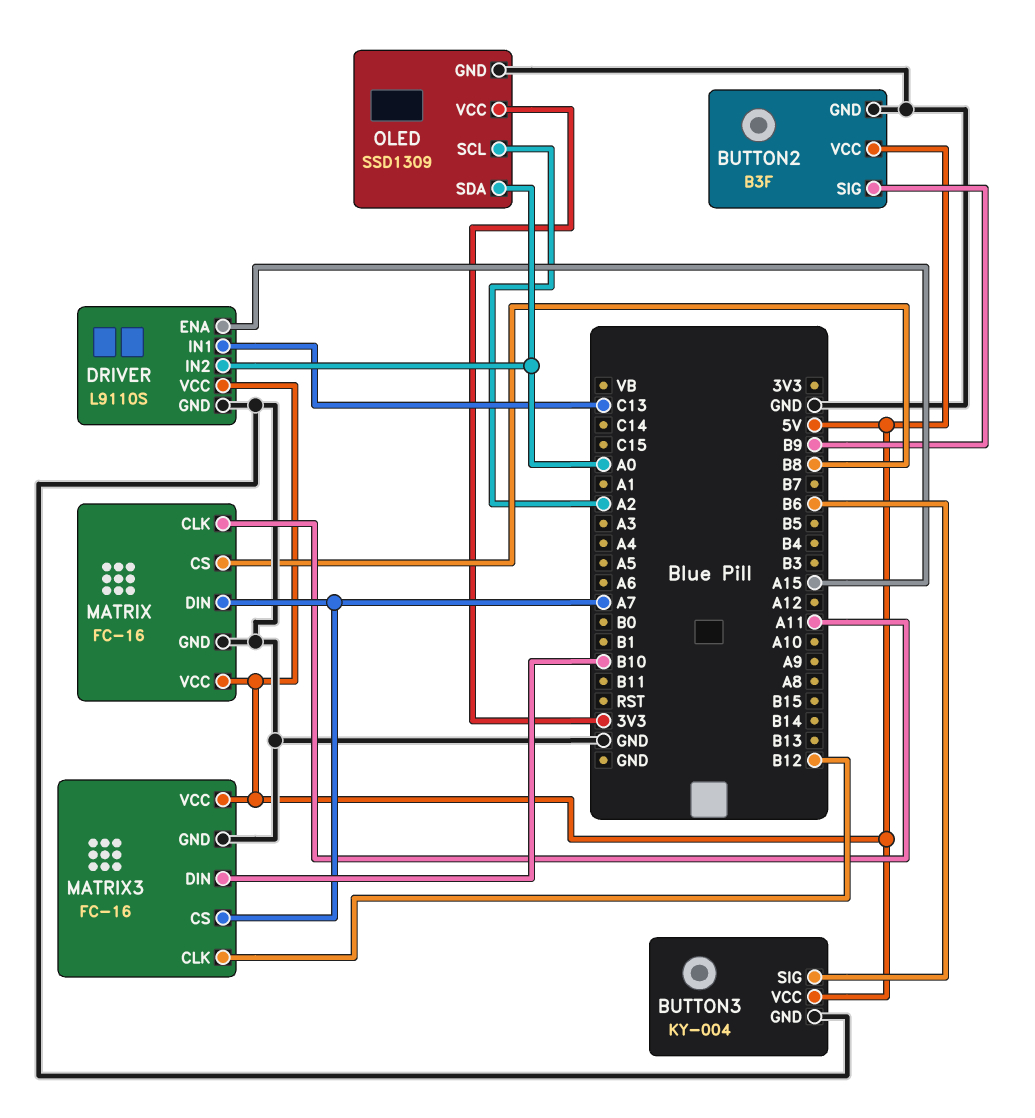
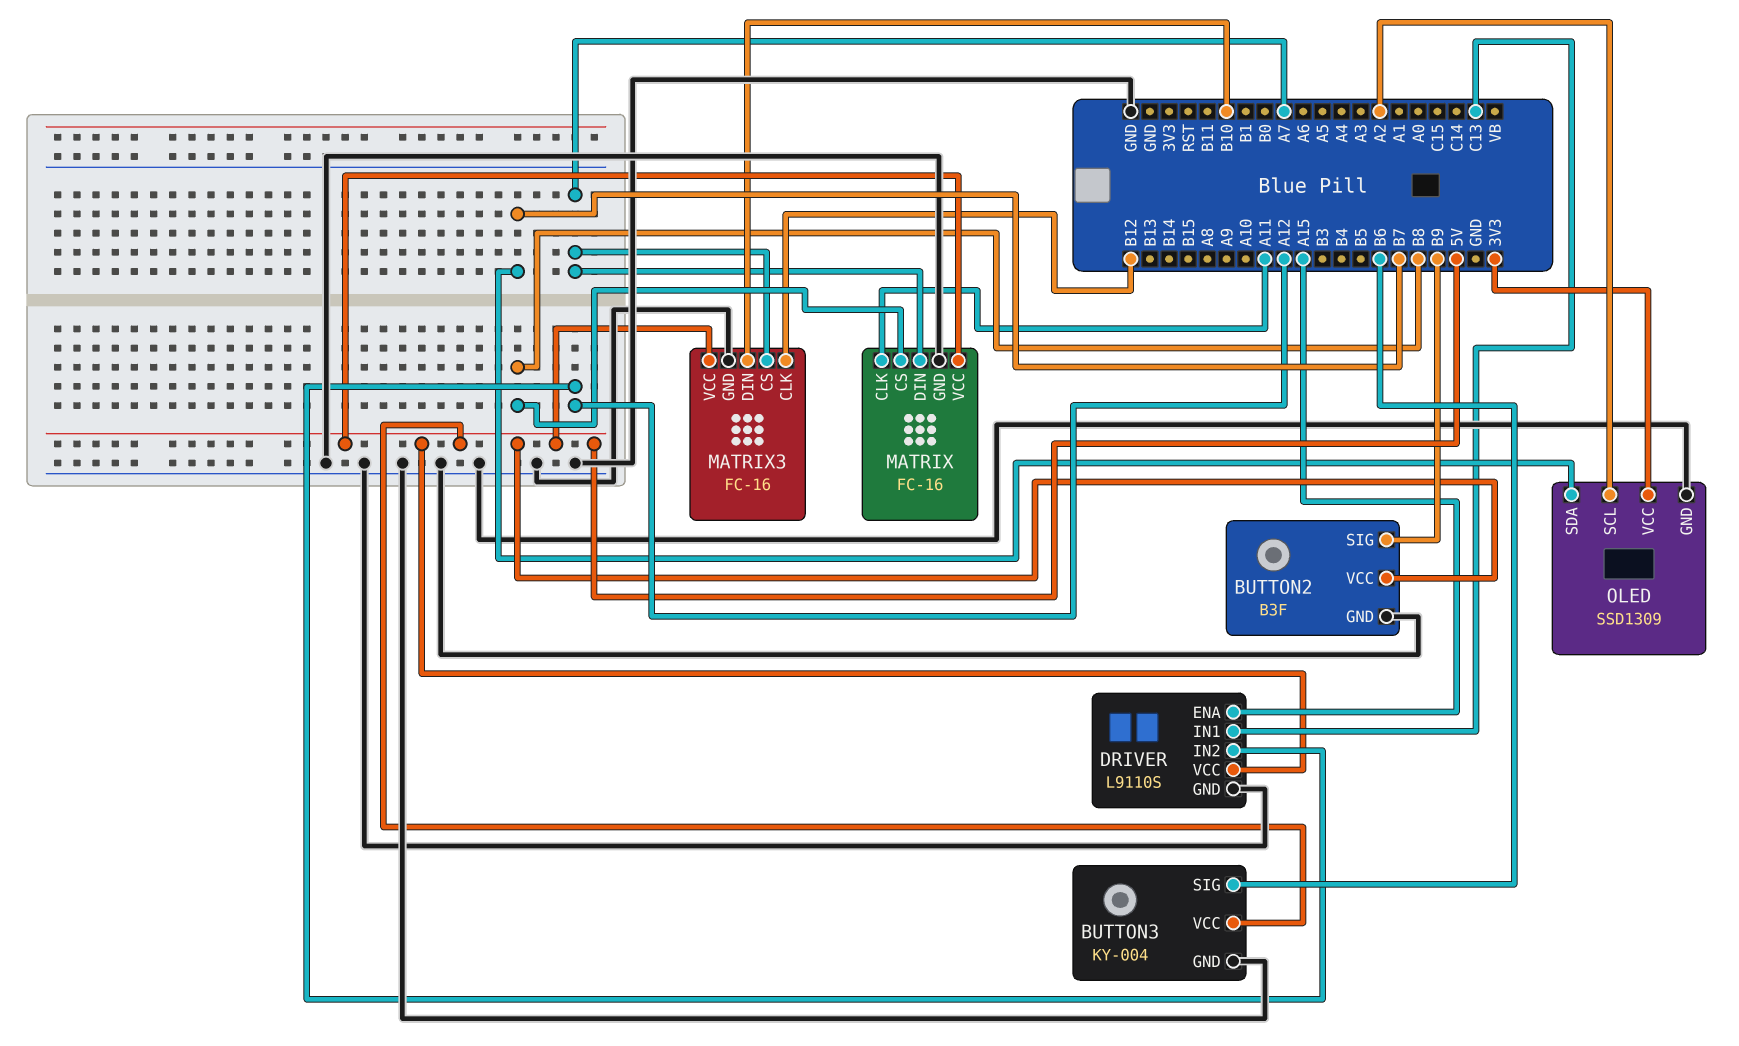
DRIVER pin IN2: A0 -> A12
OLED pin SDA: A0 -> B7

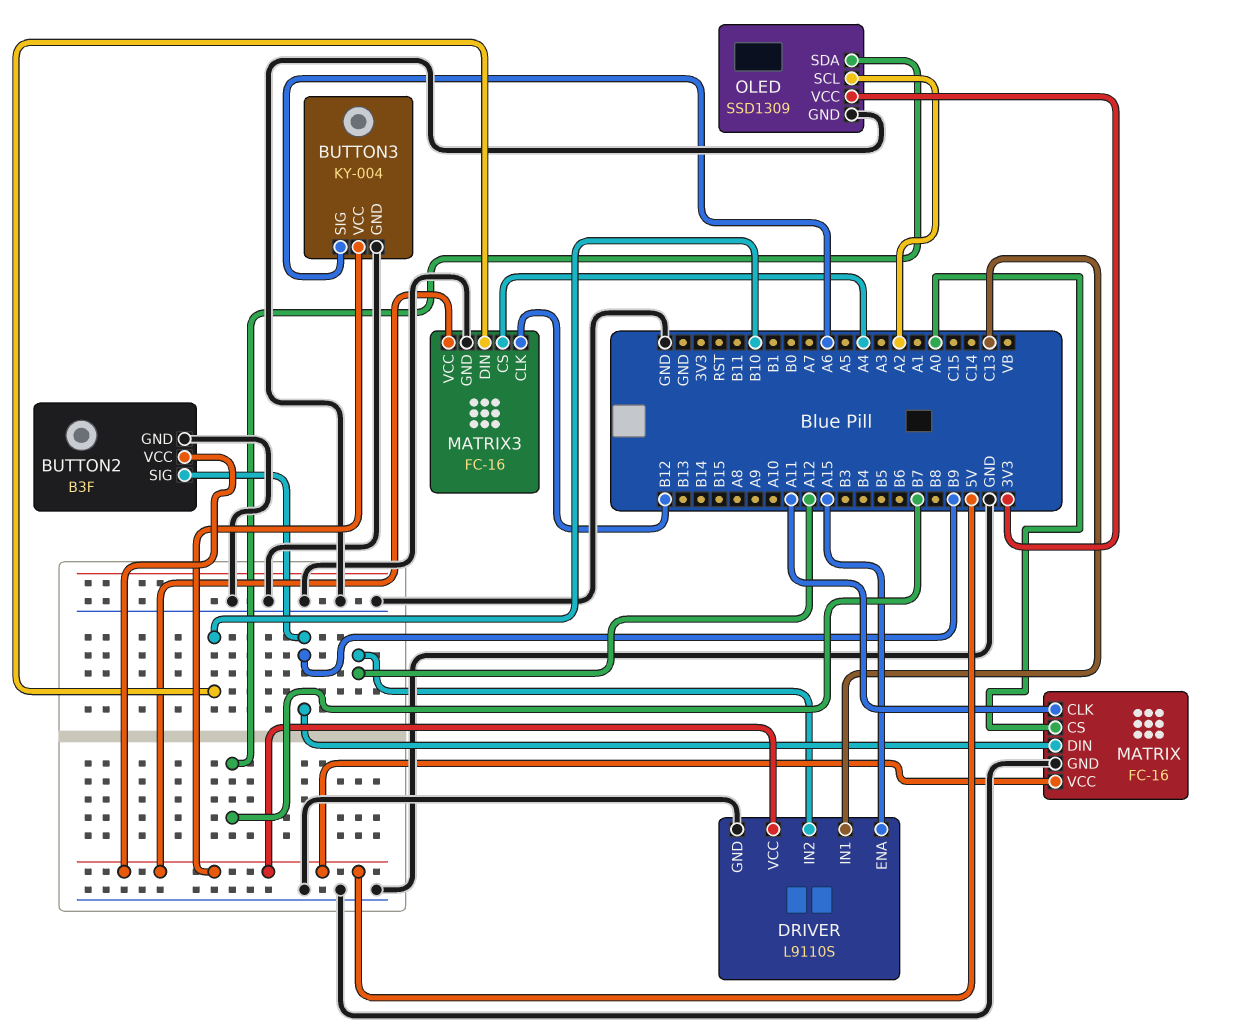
BUTTON3 pin SIG: B6 -> A6
MATRIX pin CS: B8 -> A0
MATRIX pin DIN: A7 -> B9
MATRIX3 pin CS: A7 -> A4

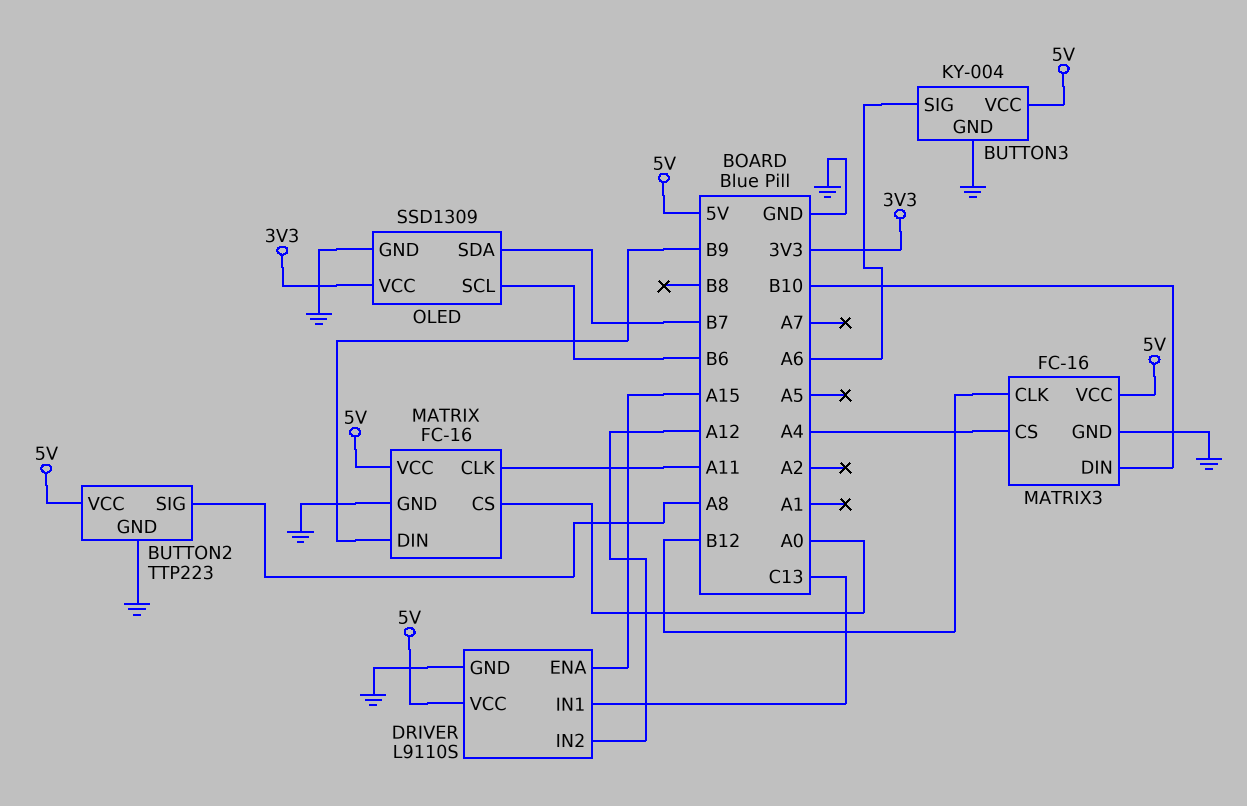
BUTTON2: B3F -> TTP223
BUTTON2 pin SIG: B9 -> A8
OLED pin SCL: A2 -> B6

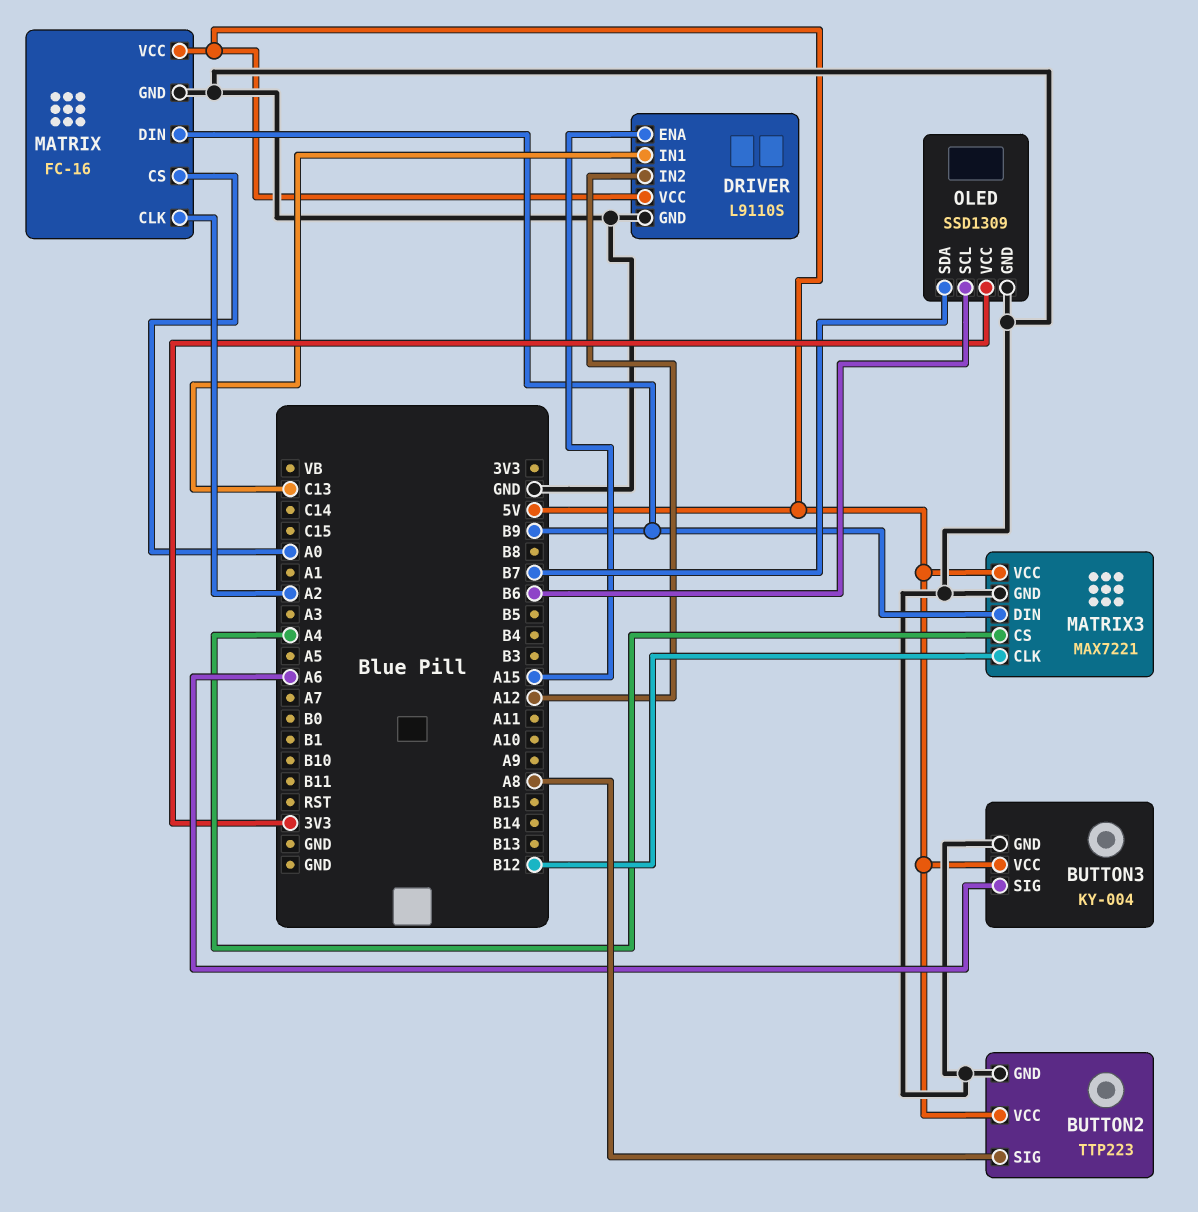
MATRIX pin CLK: A11 -> A2
MATRIX3: FC-16 -> MAX7221
MATRIX3 pin DIN: B10 -> B9

